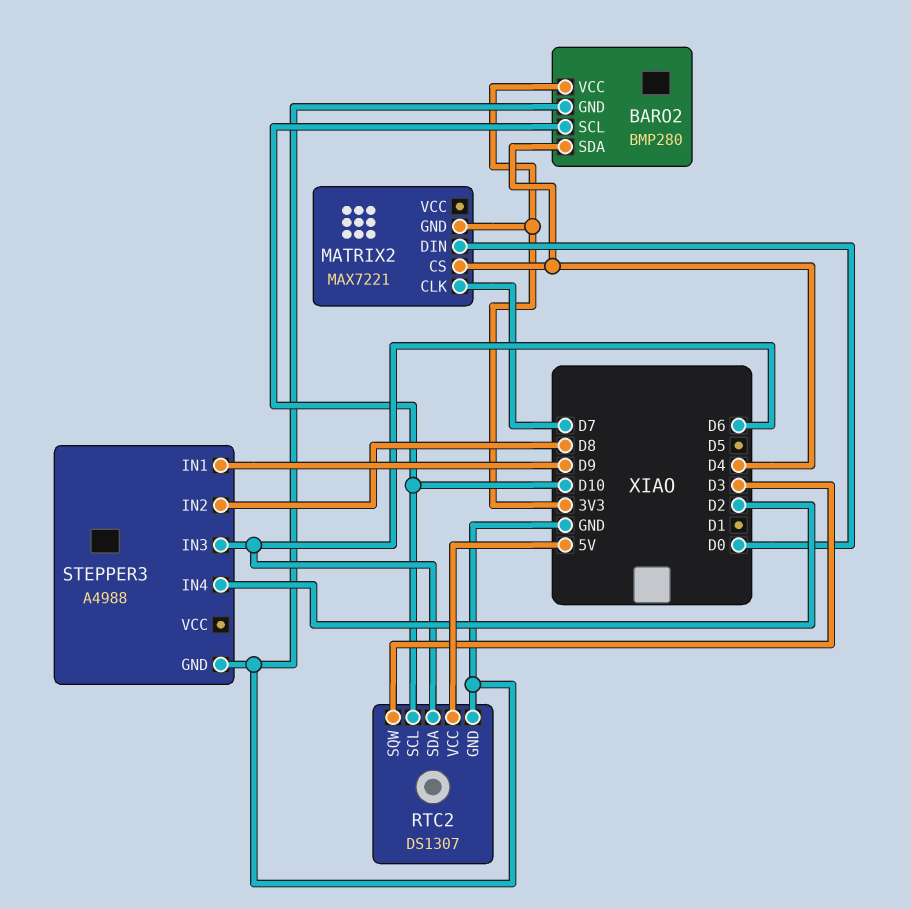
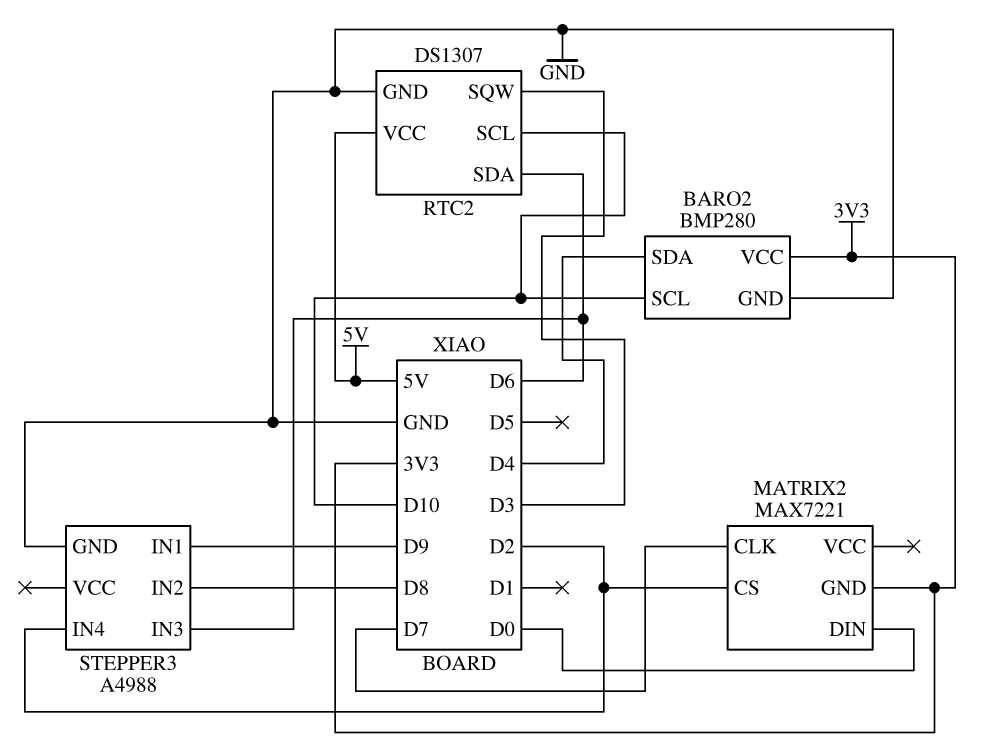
MATRIX2 pin CS: D4 -> D2

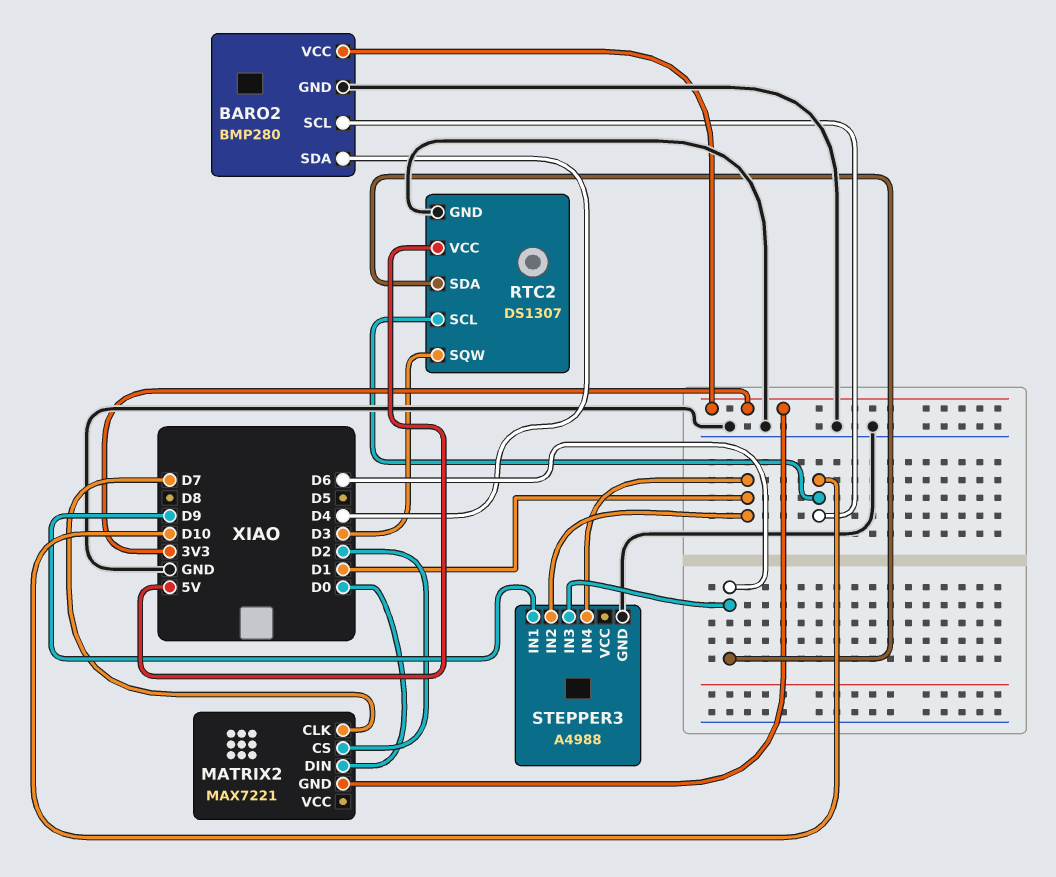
STEPPER3 pin IN2: D8 -> D1
STEPPER3 pin IN4: D2 -> D1

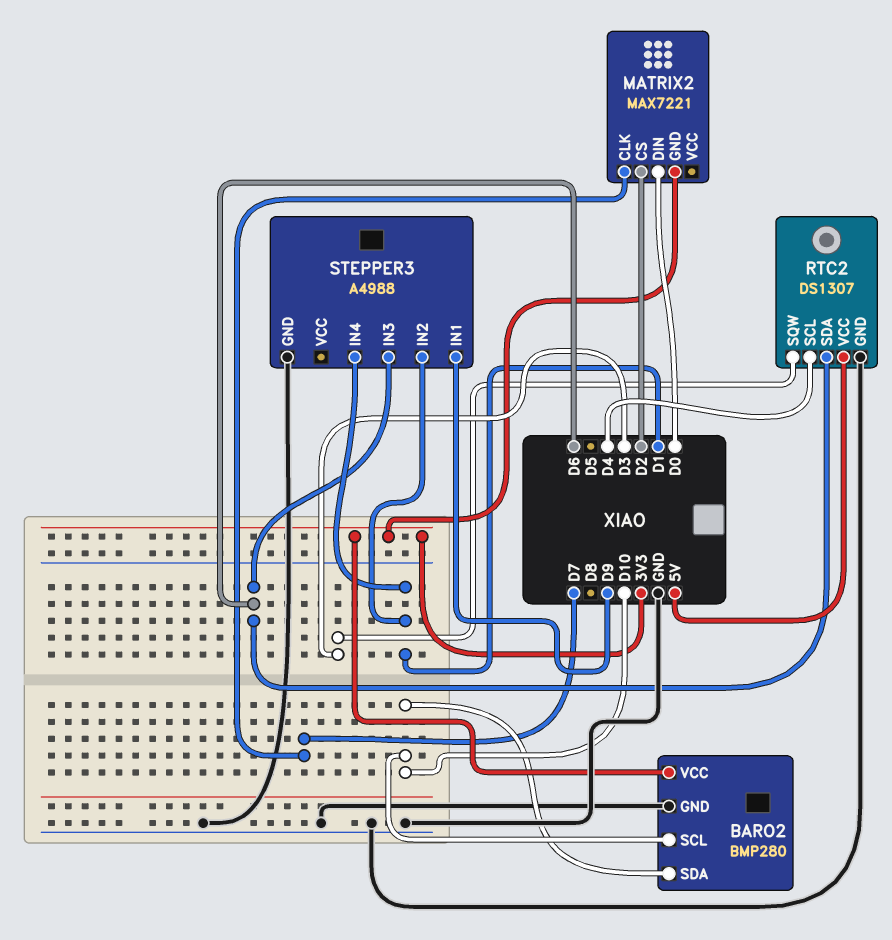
BARO2 pin SDA: D4 -> D10
RTC2 pin SCL: D10 -> D4

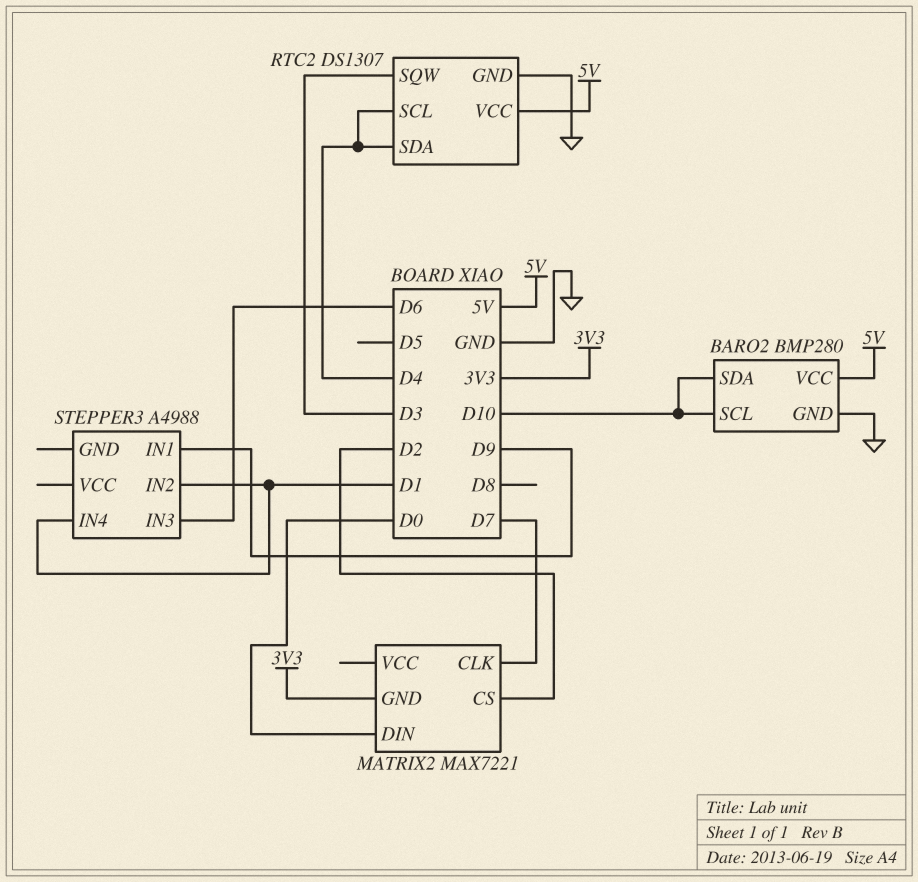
BARO2 pin VCC: 3V3 -> 5V
RTC2 pin SDA: D6 -> D4
STEPPER3 pin GND: GND -> none

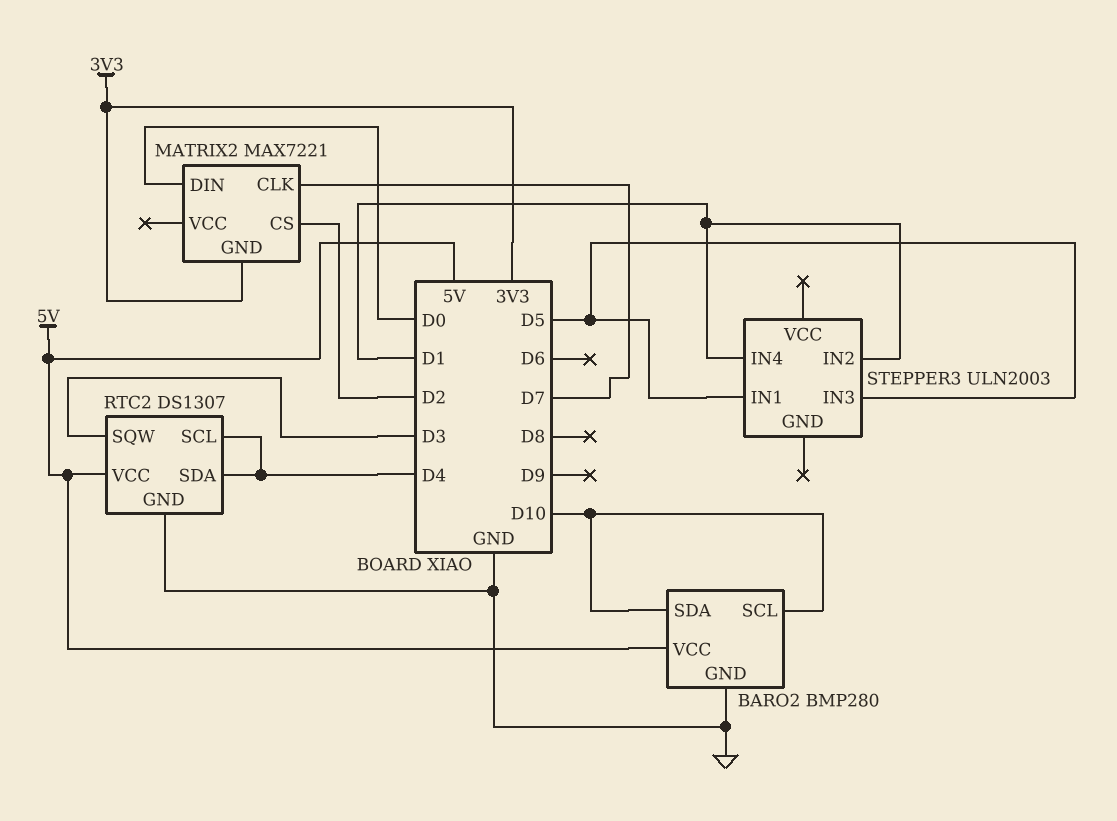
STEPPER3: A4988 -> ULN2003
STEPPER3 pin IN1: D9 -> D5
STEPPER3 pin IN3: D6 -> D5

